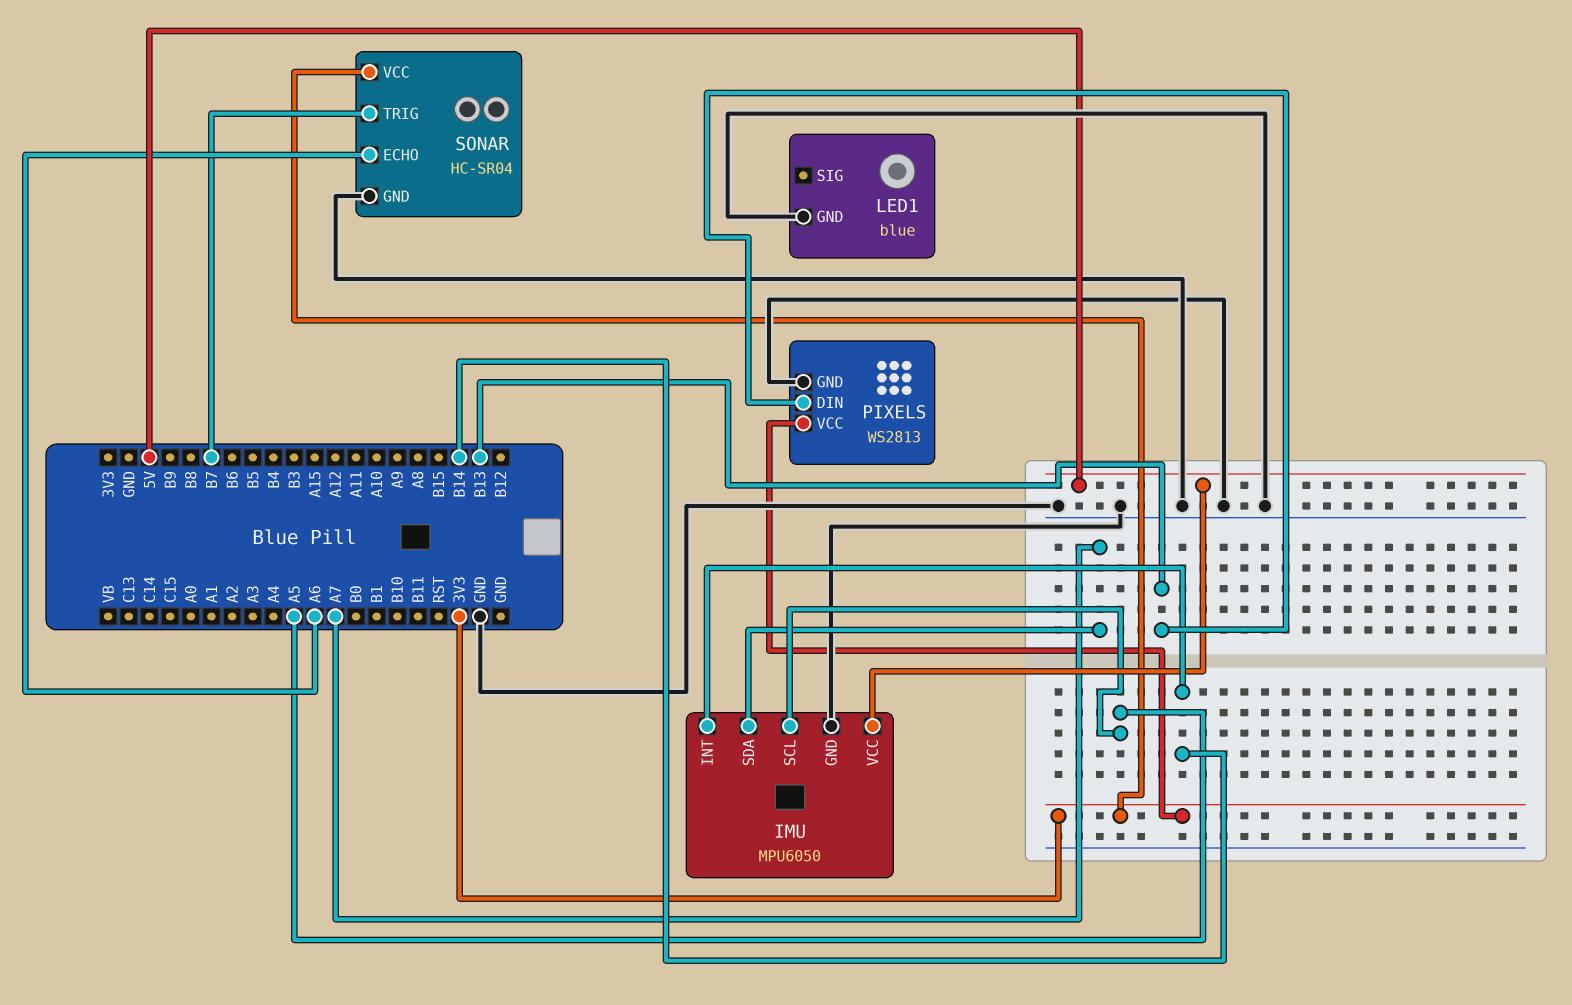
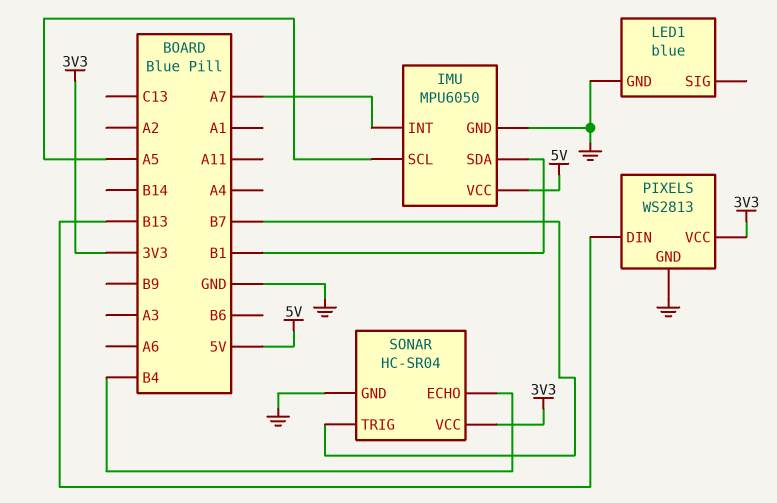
IMU pin INT: B14 -> A7
IMU pin SDA: A7 -> B1
SONAR pin ECHO: A6 -> B4

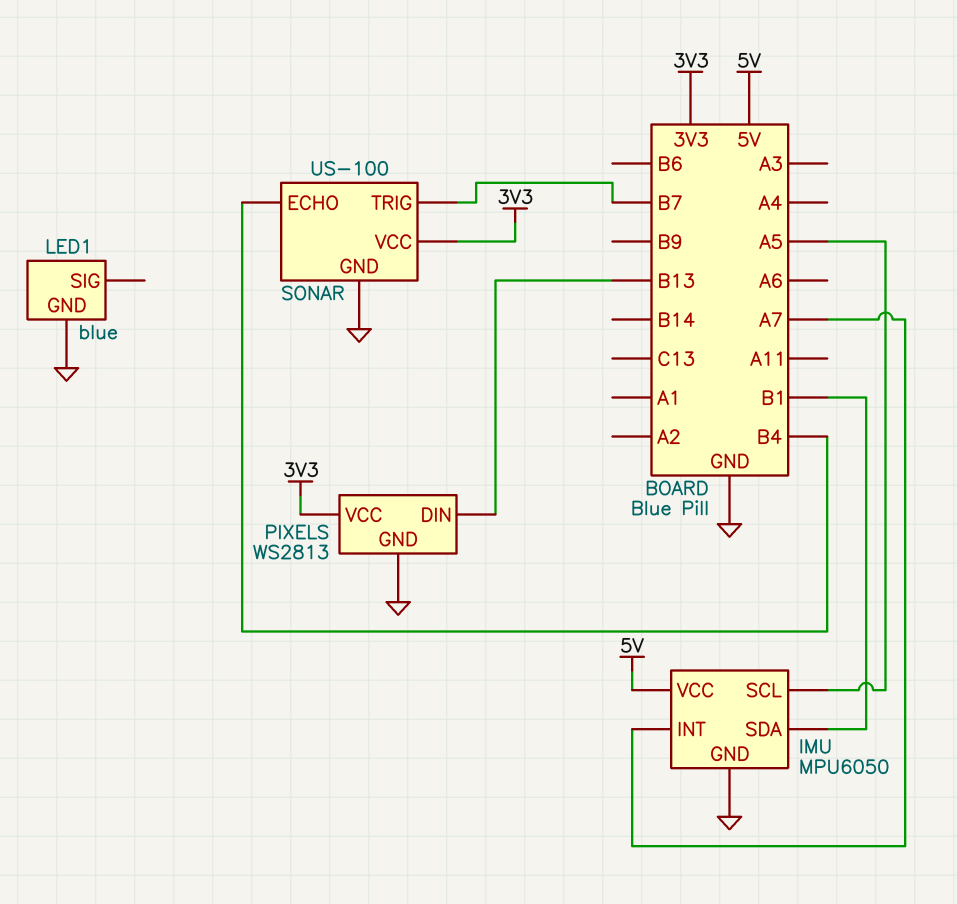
SONAR: HC-SR04 -> US-100

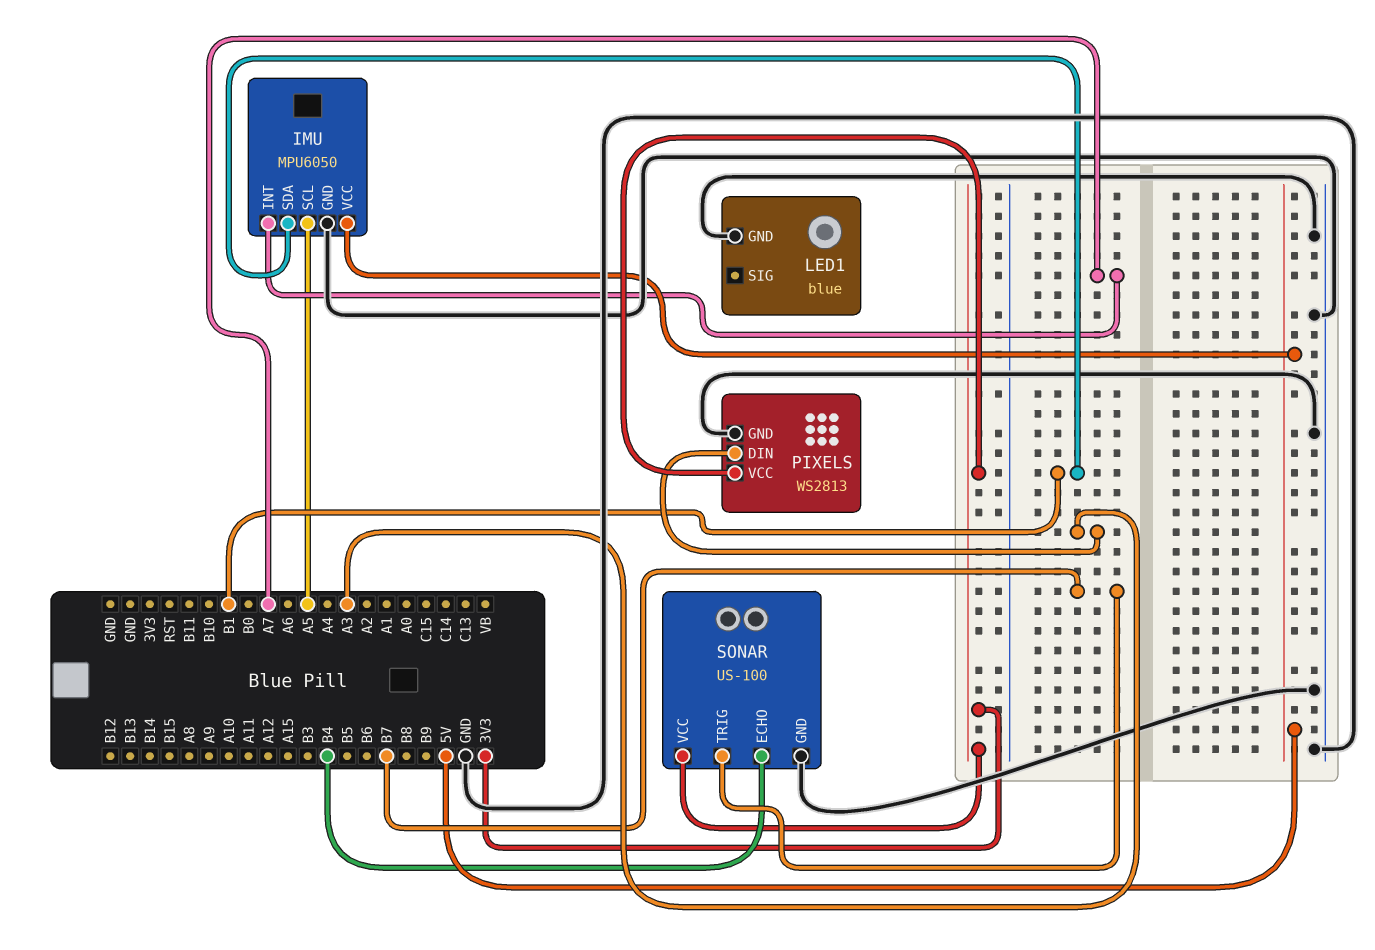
PIXELS pin DIN: B13 -> A3

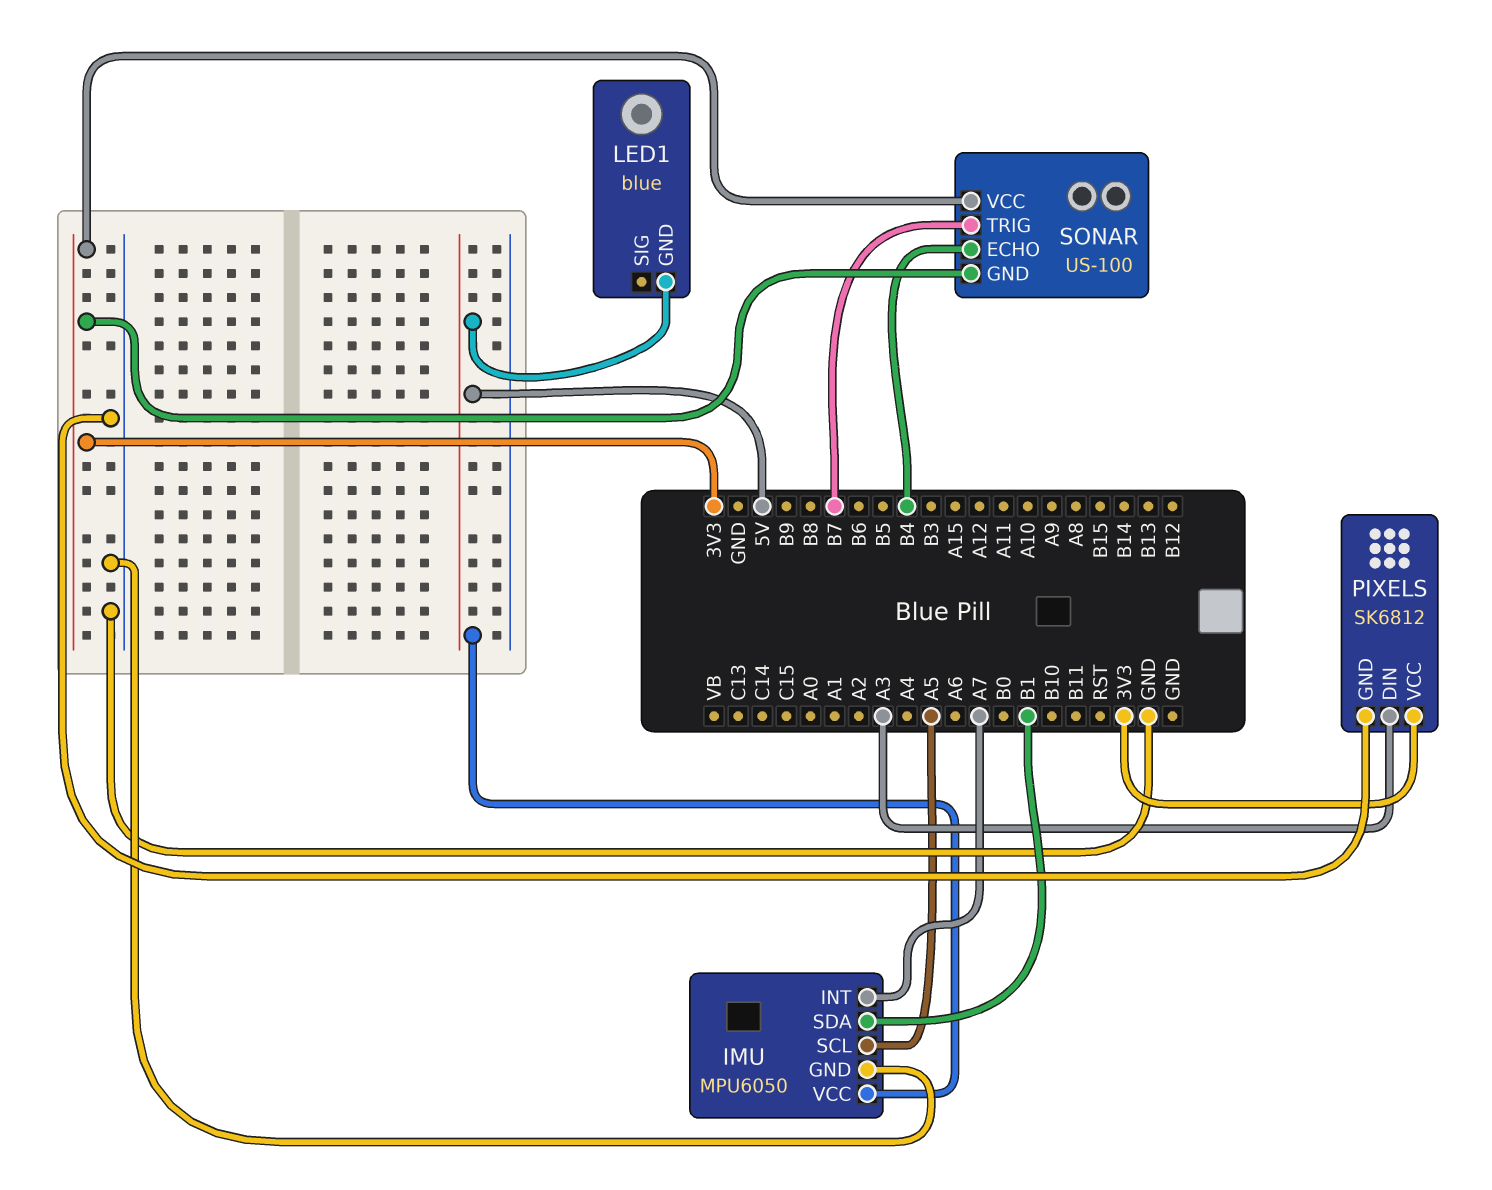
LED1 pin GND: GND -> 5V
PIXELS: WS2813 -> SK6812
SONAR pin GND: GND -> 3V3

